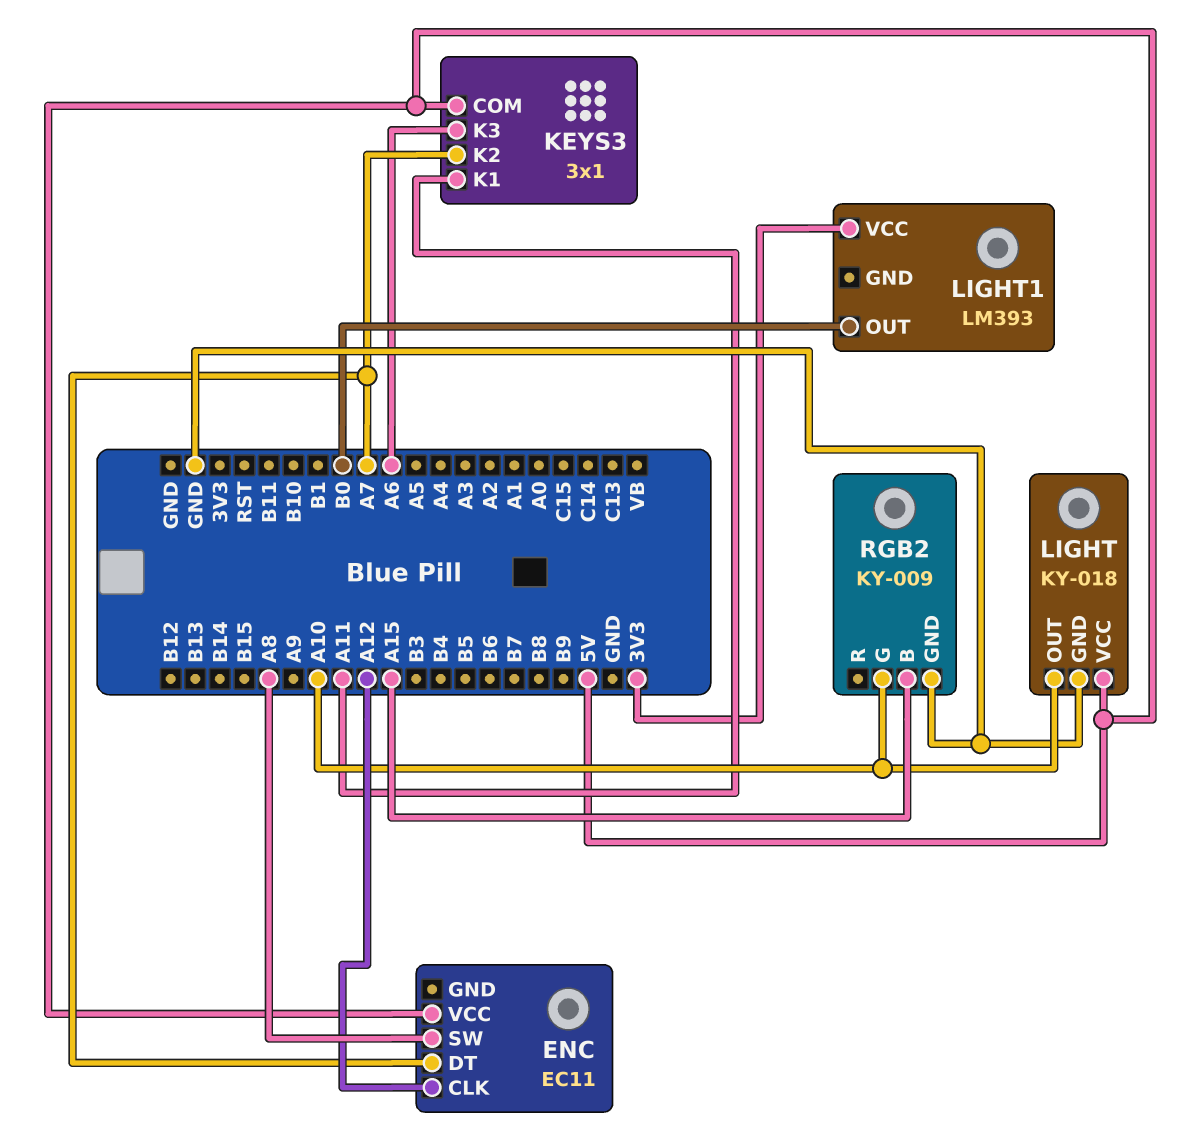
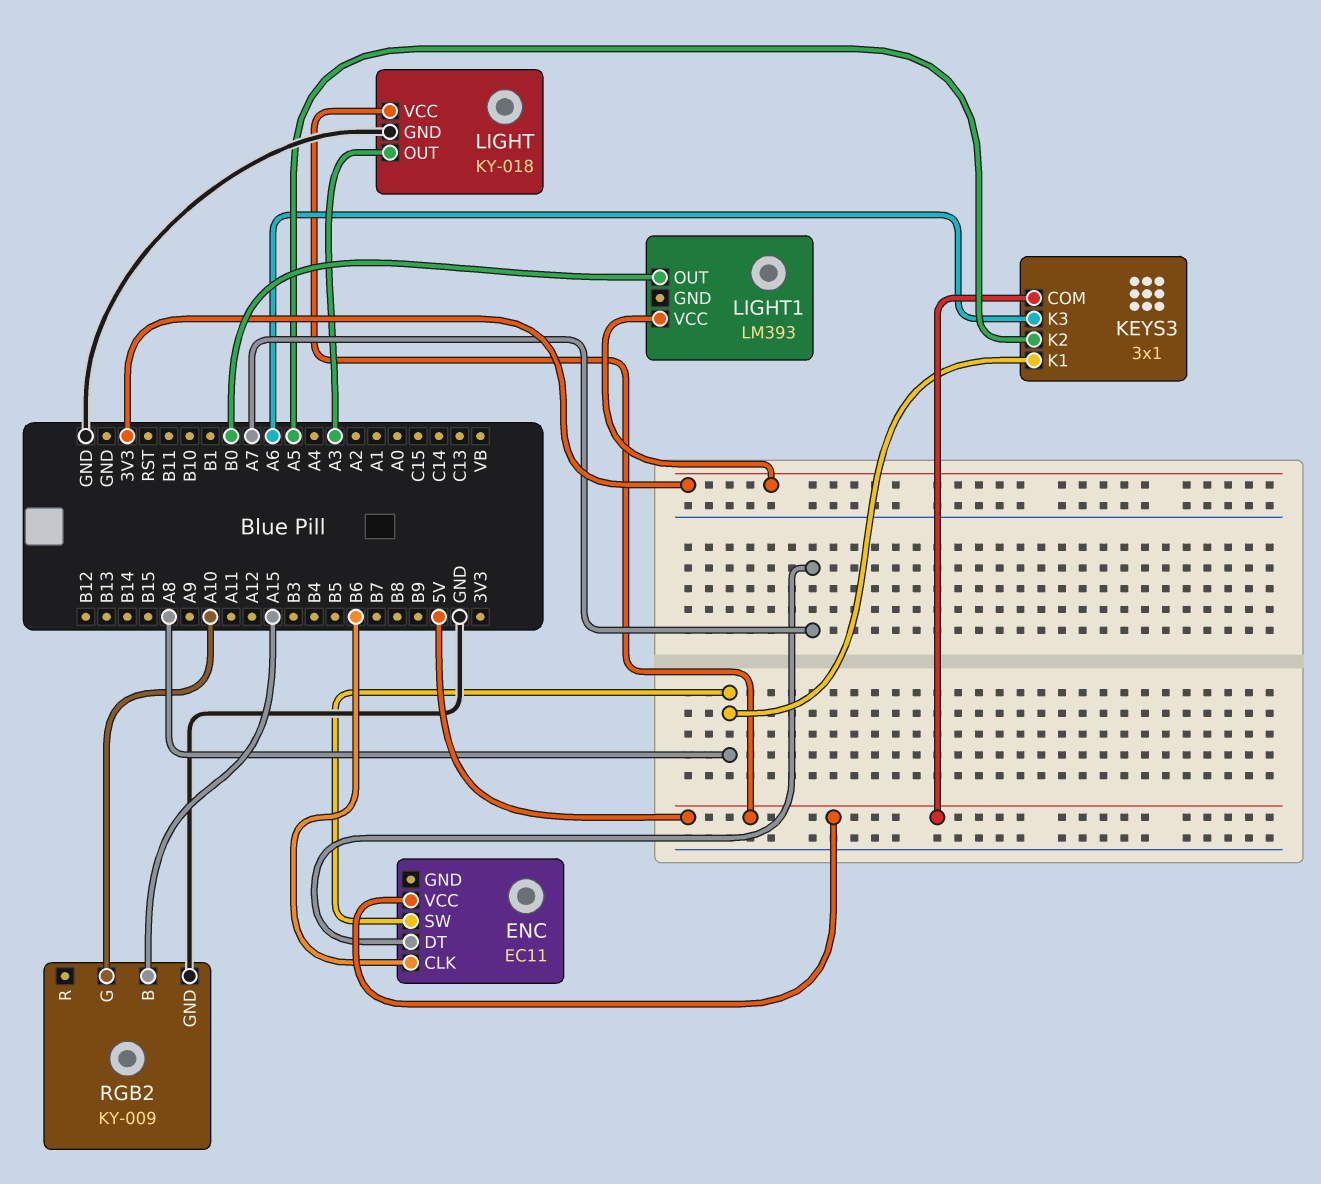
ENC pin CLK: A12 -> B6
KEYS3 pin K1: A11 -> A8
KEYS3 pin K2: A7 -> A5
LIGHT pin OUT: A10 -> A3

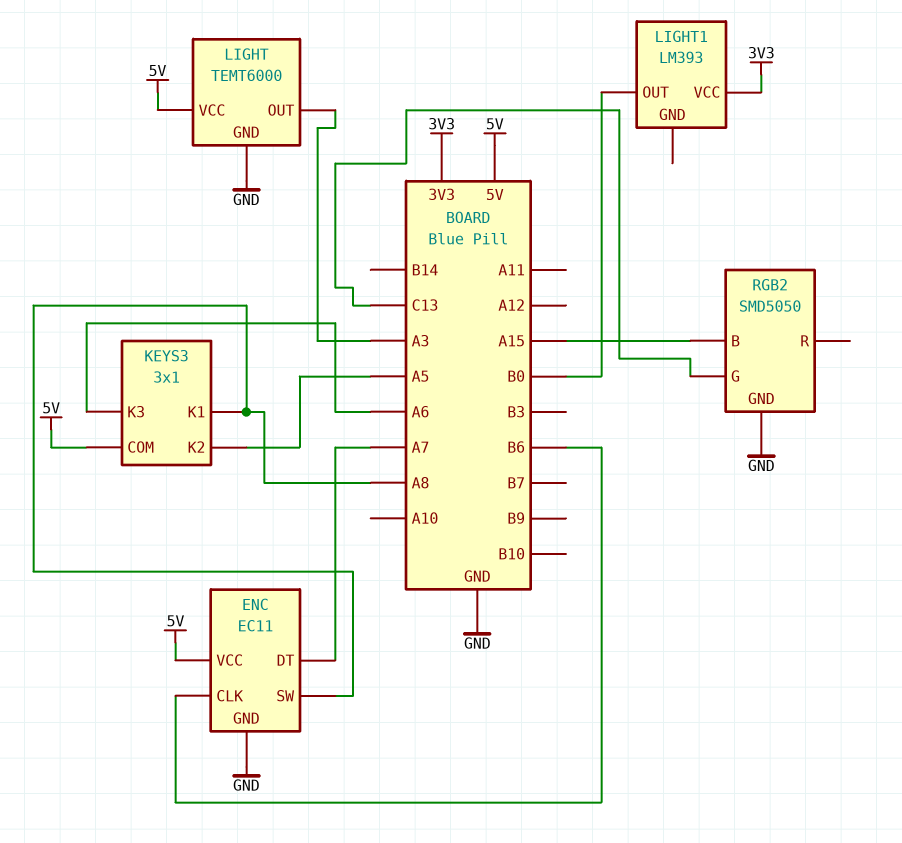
ENC pin GND: none -> GND
LIGHT: KY-018 -> TEMT6000
RGB2: KY-009 -> SMD5050
RGB2 pin G: A10 -> C13

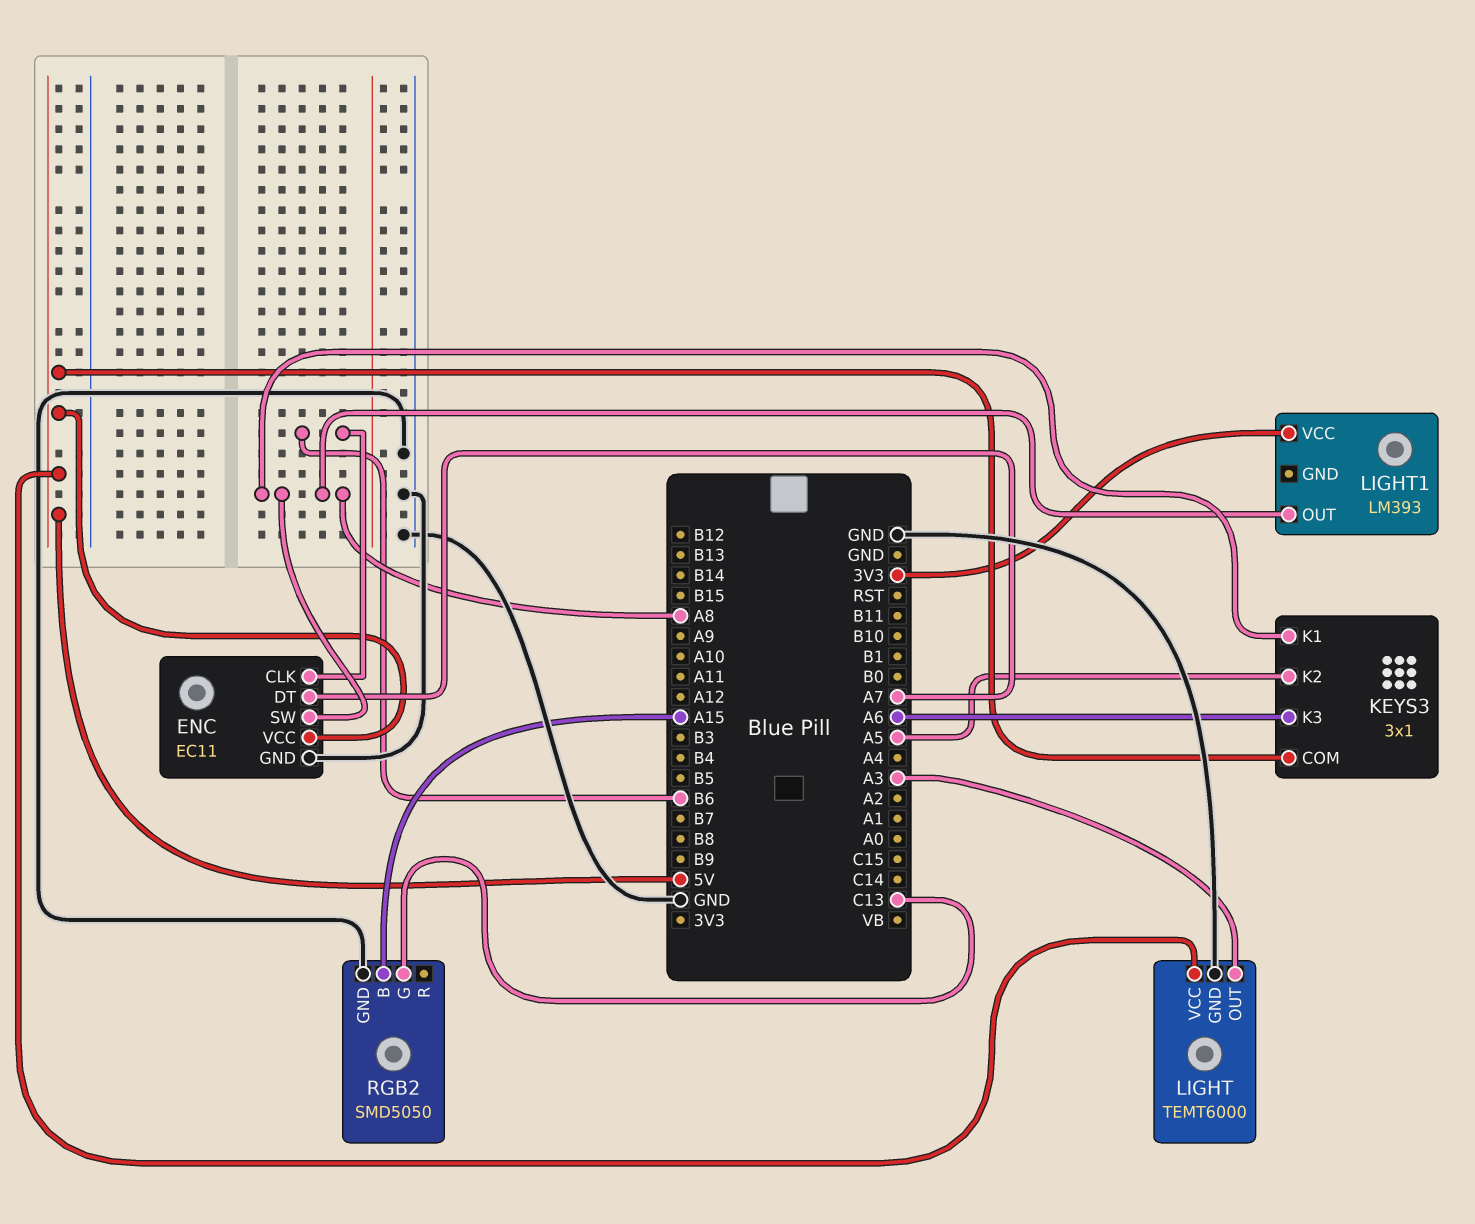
LIGHT1 pin OUT: B0 -> A8

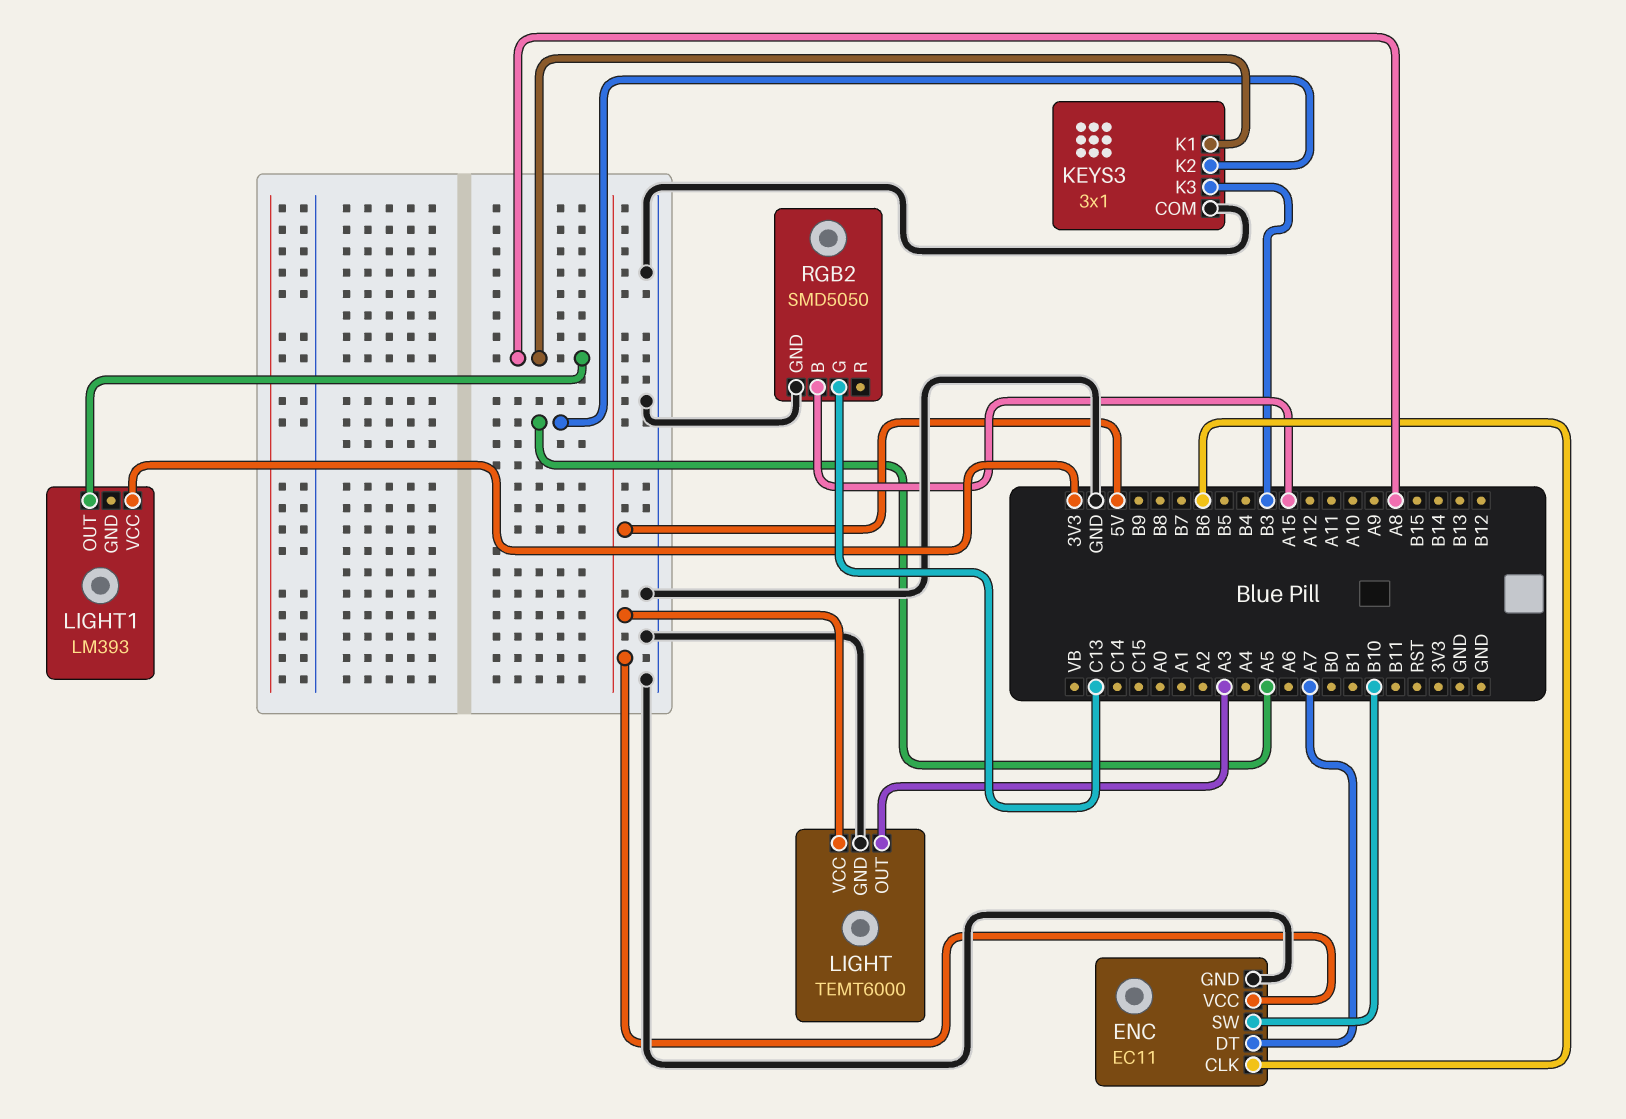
ENC pin SW: A8 -> B10
KEYS3 pin COM: 5V -> GND
KEYS3 pin K3: A6 -> B3

